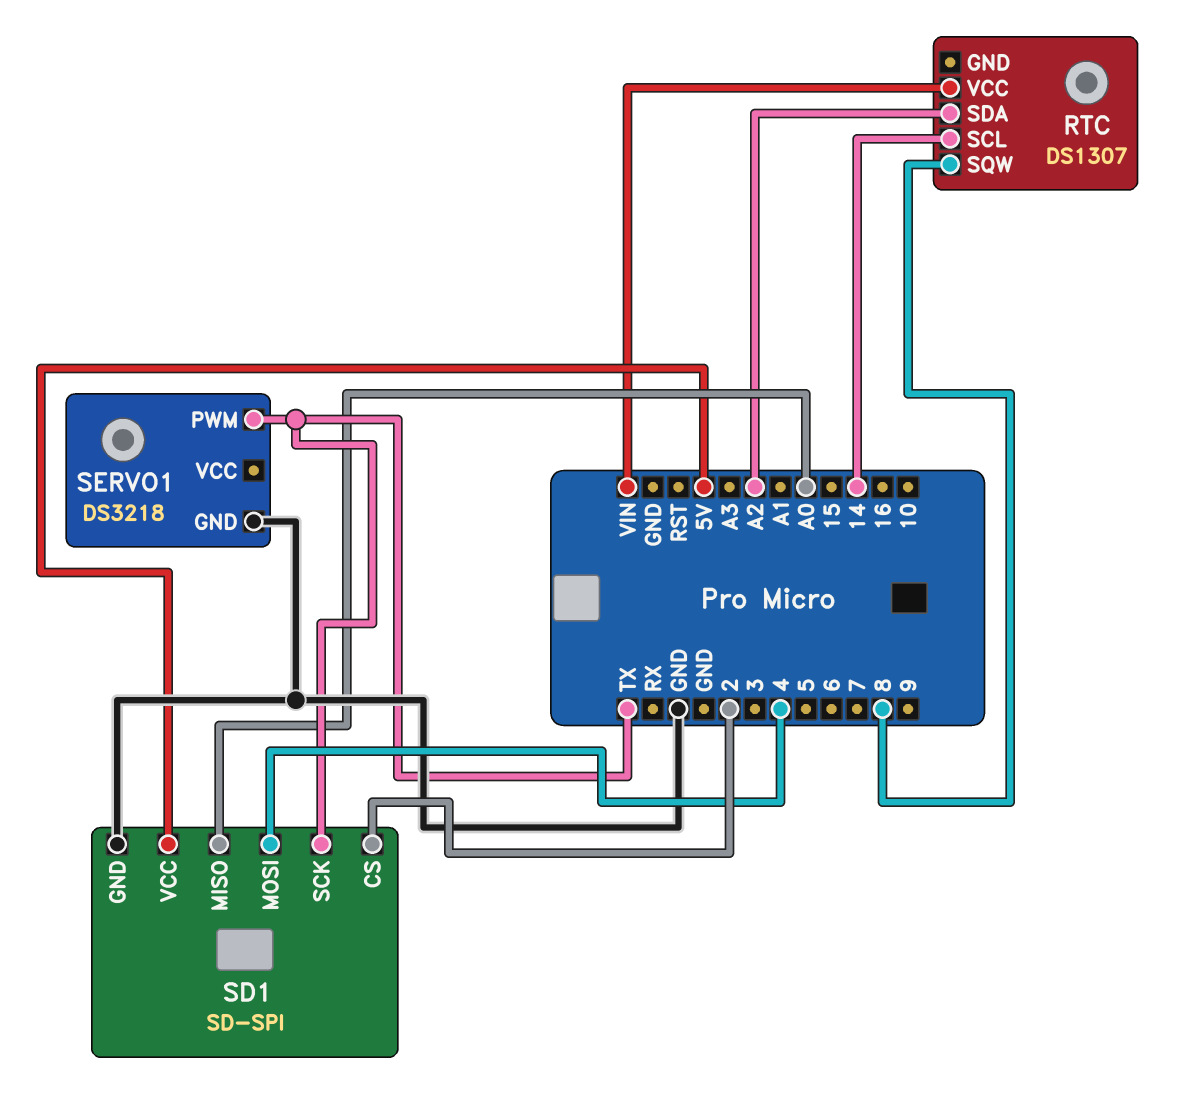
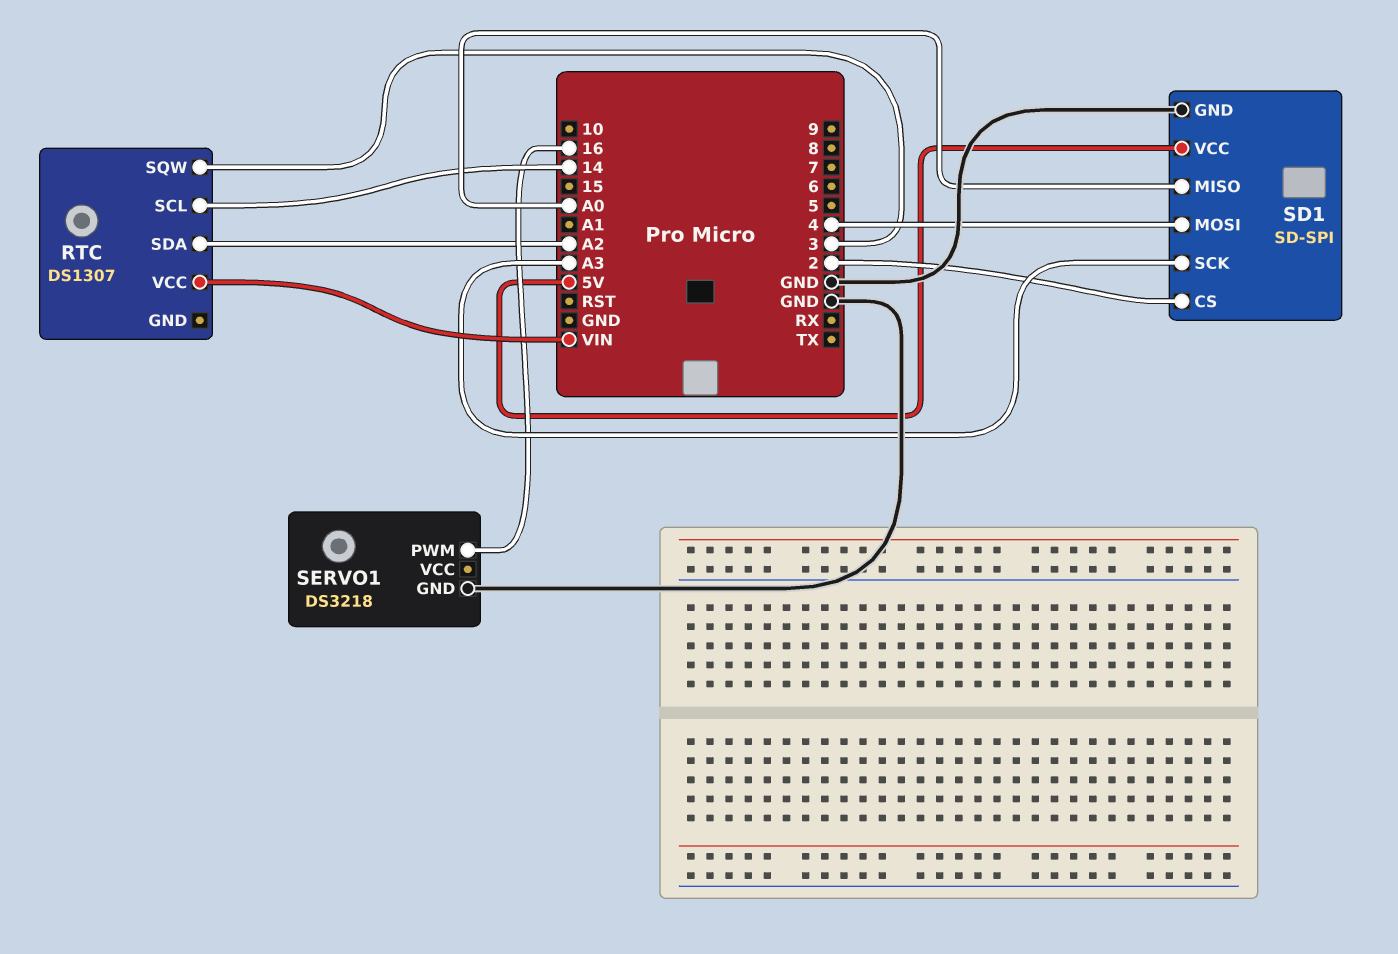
RTC pin SQW: 8 -> 3
SD1 pin SCK: TX -> A3
SERVO1 pin PWM: TX -> 16

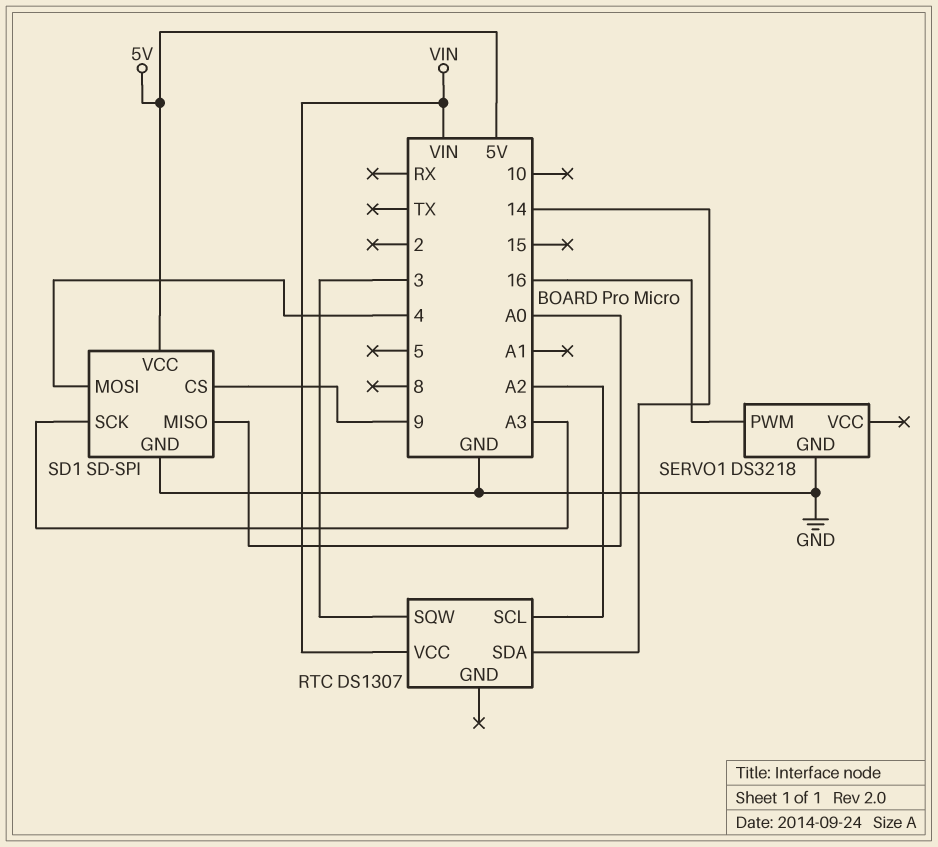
RTC pin SCL: 14 -> A2
RTC pin SDA: A2 -> 14
SD1 pin CS: 2 -> 9

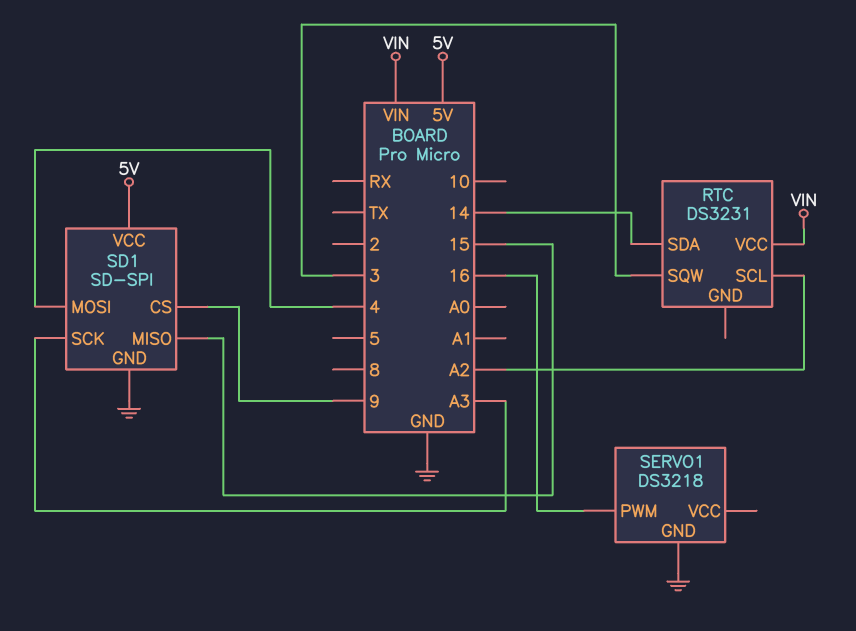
RTC: DS1307 -> DS3231
SD1 pin MISO: A0 -> 15

